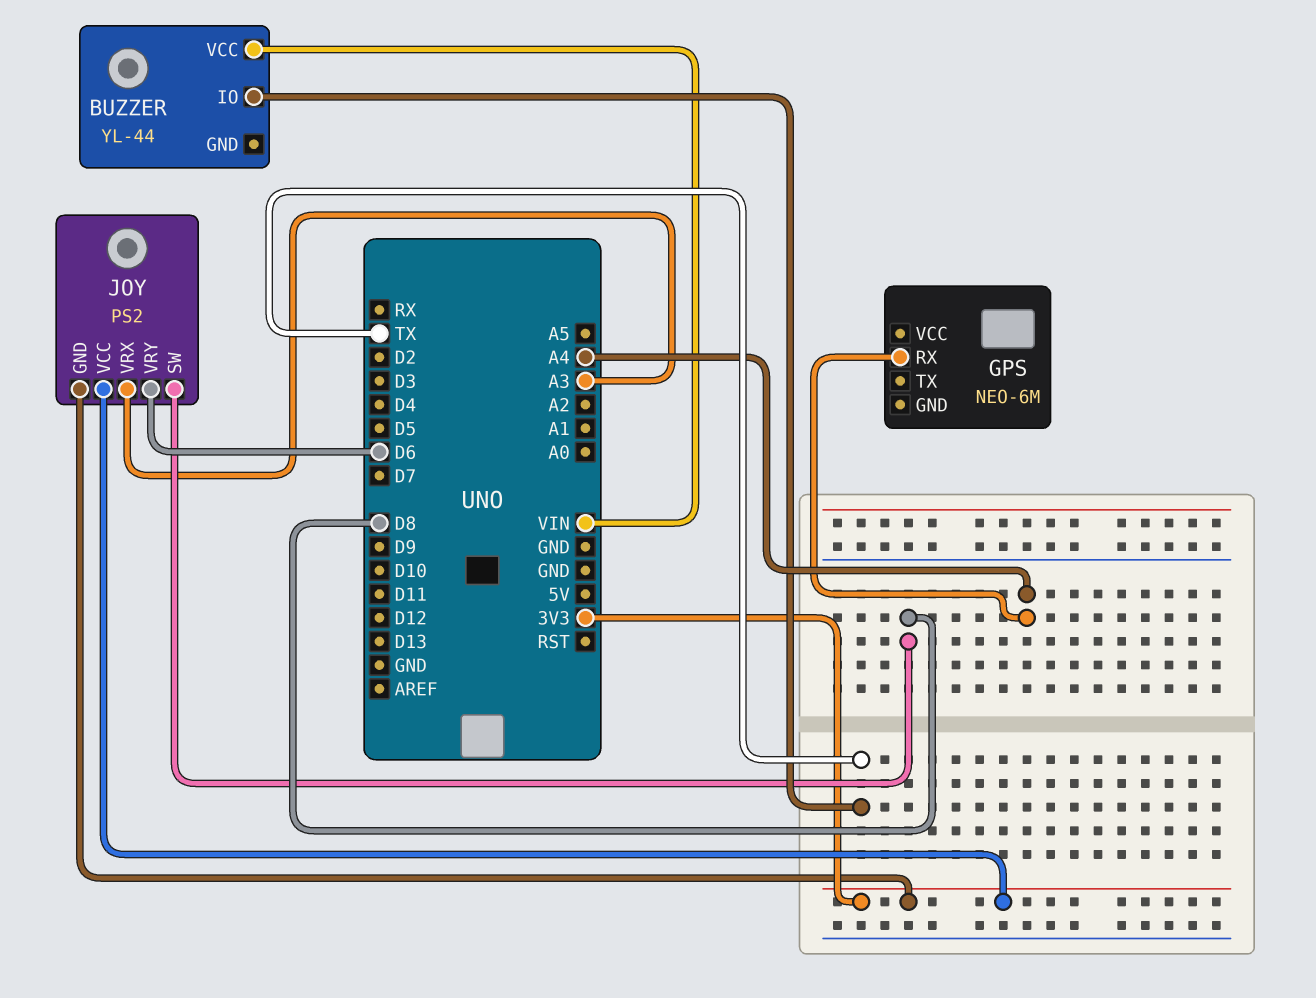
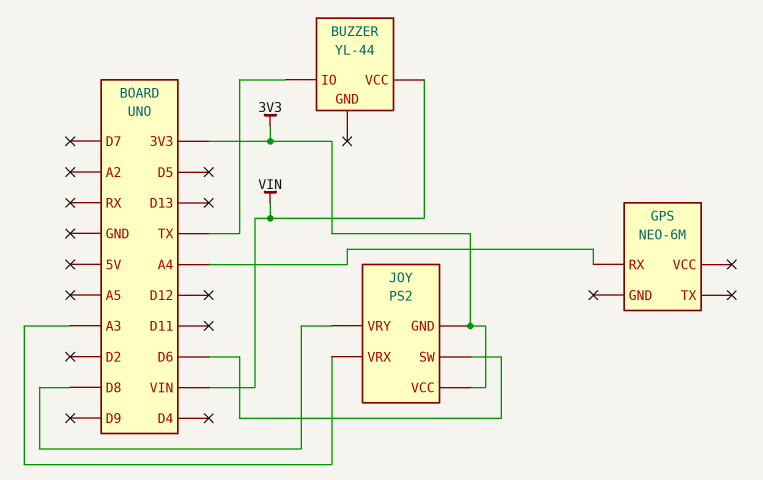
JOY pin SW: D8 -> D6
JOY pin VRY: D6 -> D8

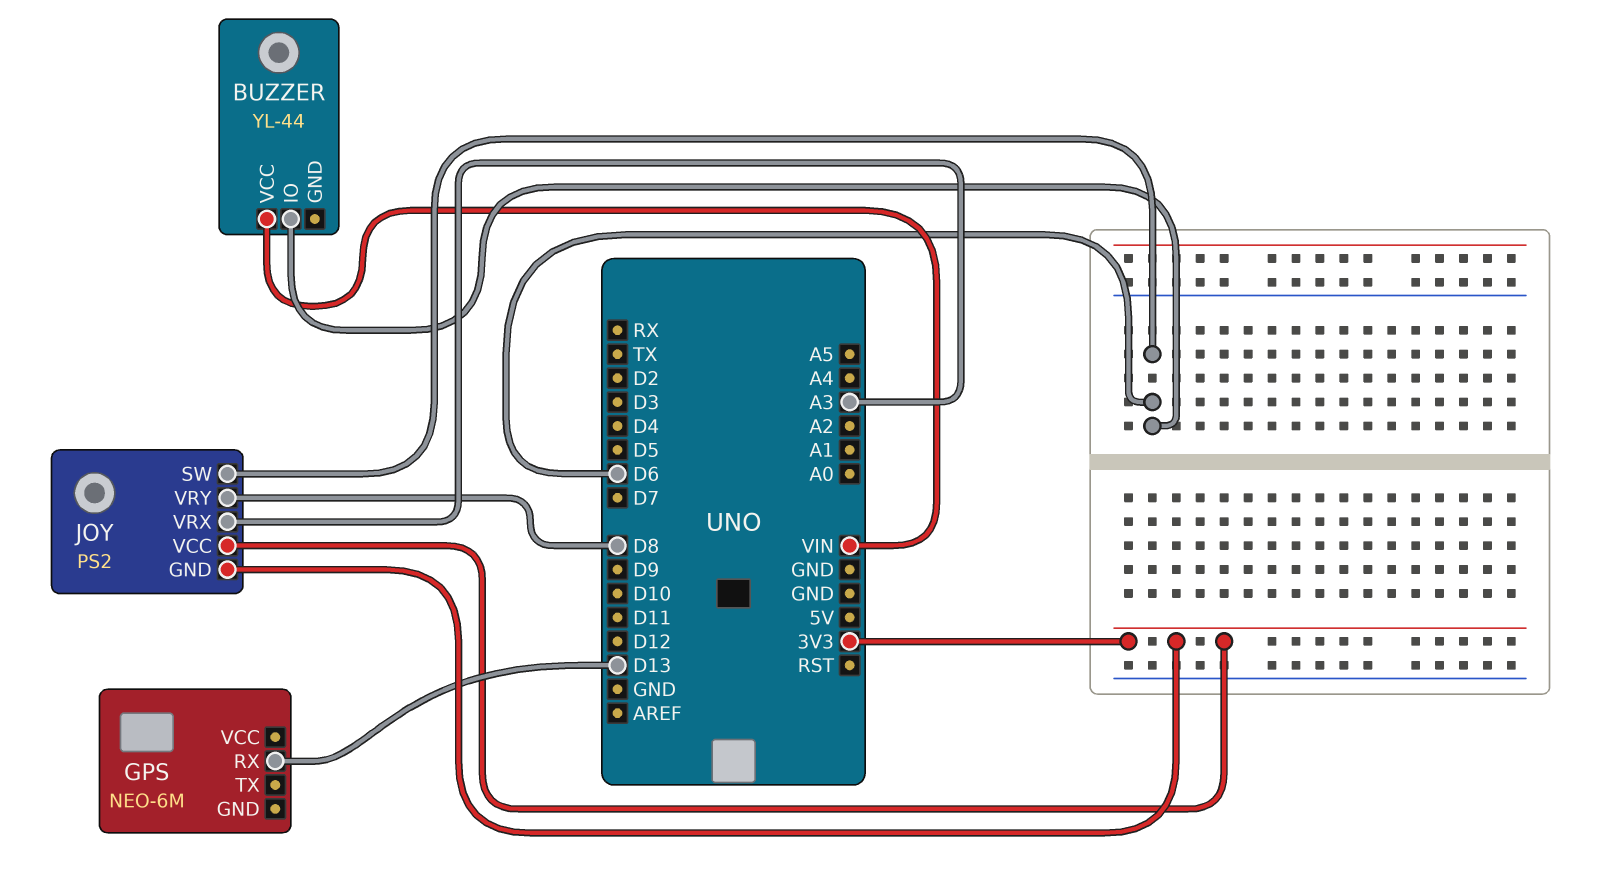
BUZZER pin IO: TX -> D6
GPS pin RX: A4 -> D13

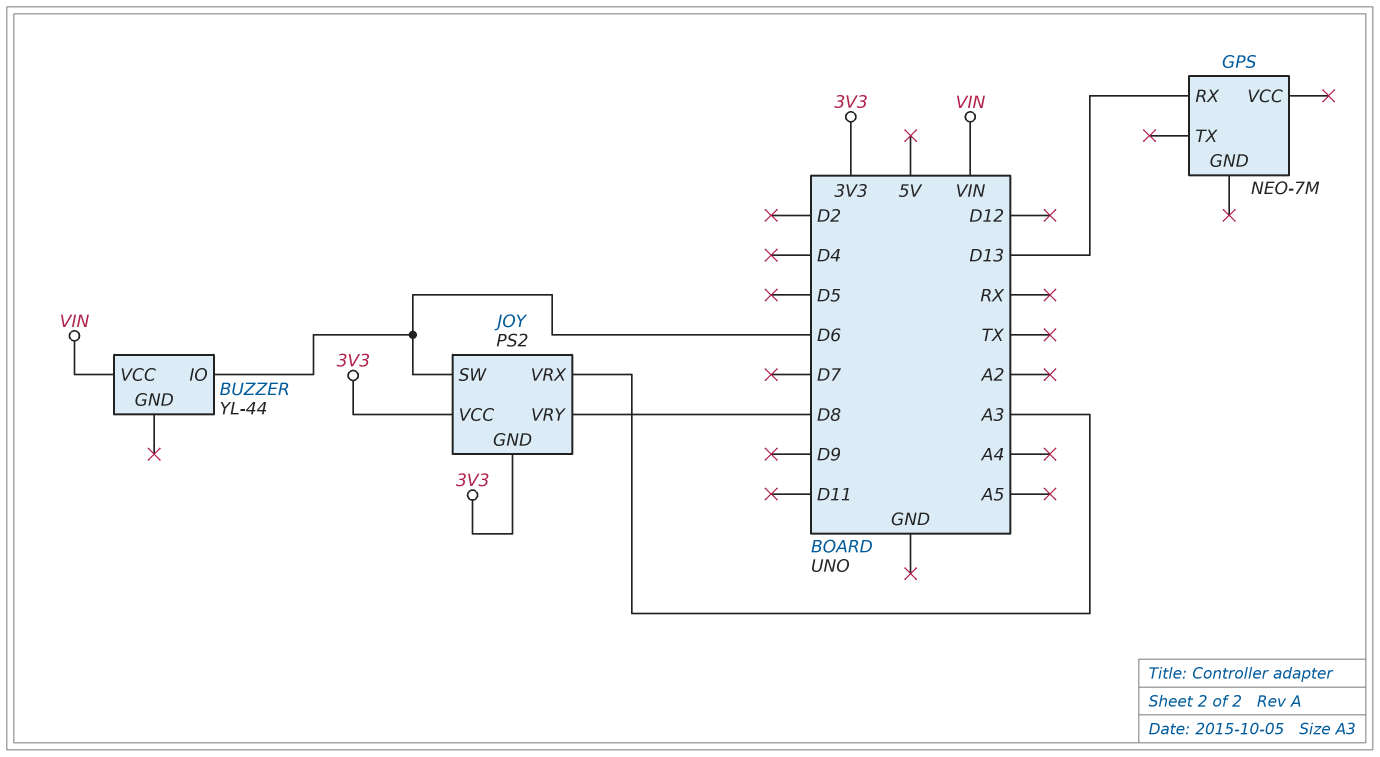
GPS: NEO-6M -> NEO-7M

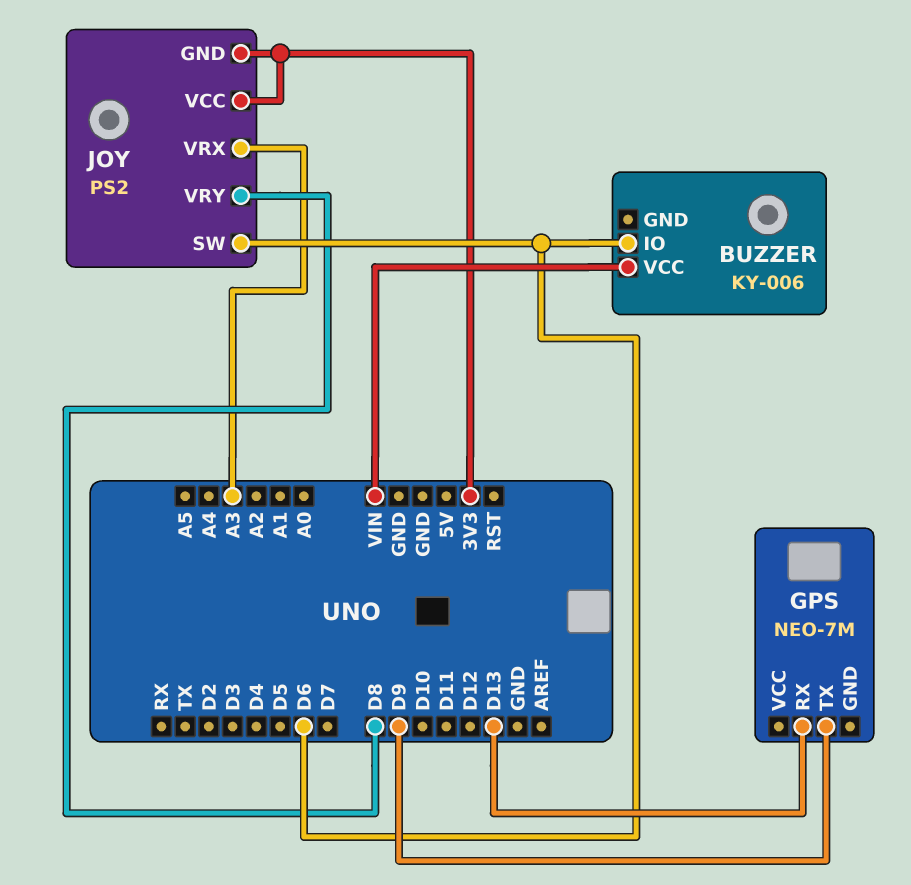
BUZZER: YL-44 -> KY-006
GPS pin TX: none -> D9

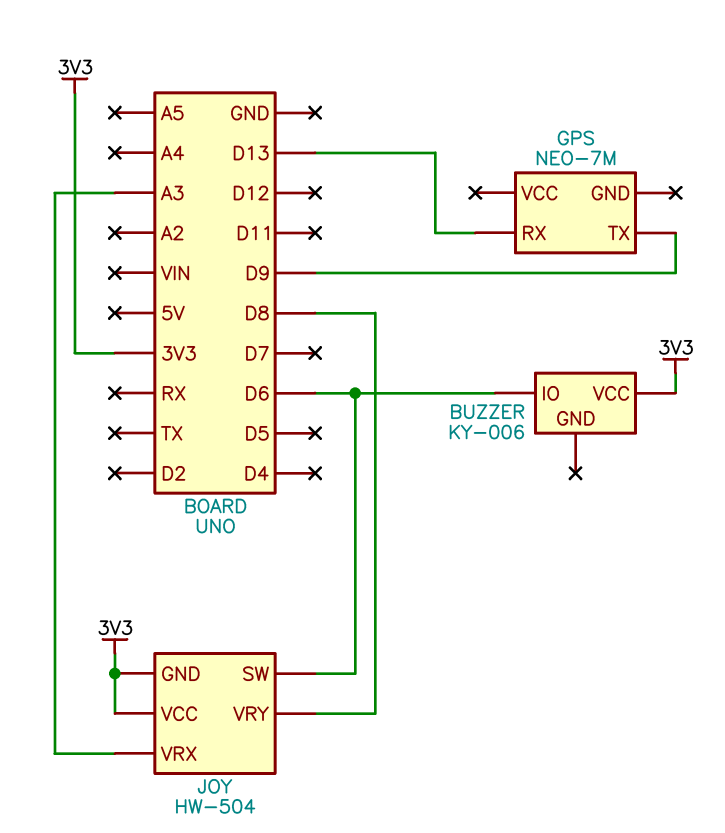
BUZZER pin VCC: VIN -> 3V3
JOY: PS2 -> HW-504

